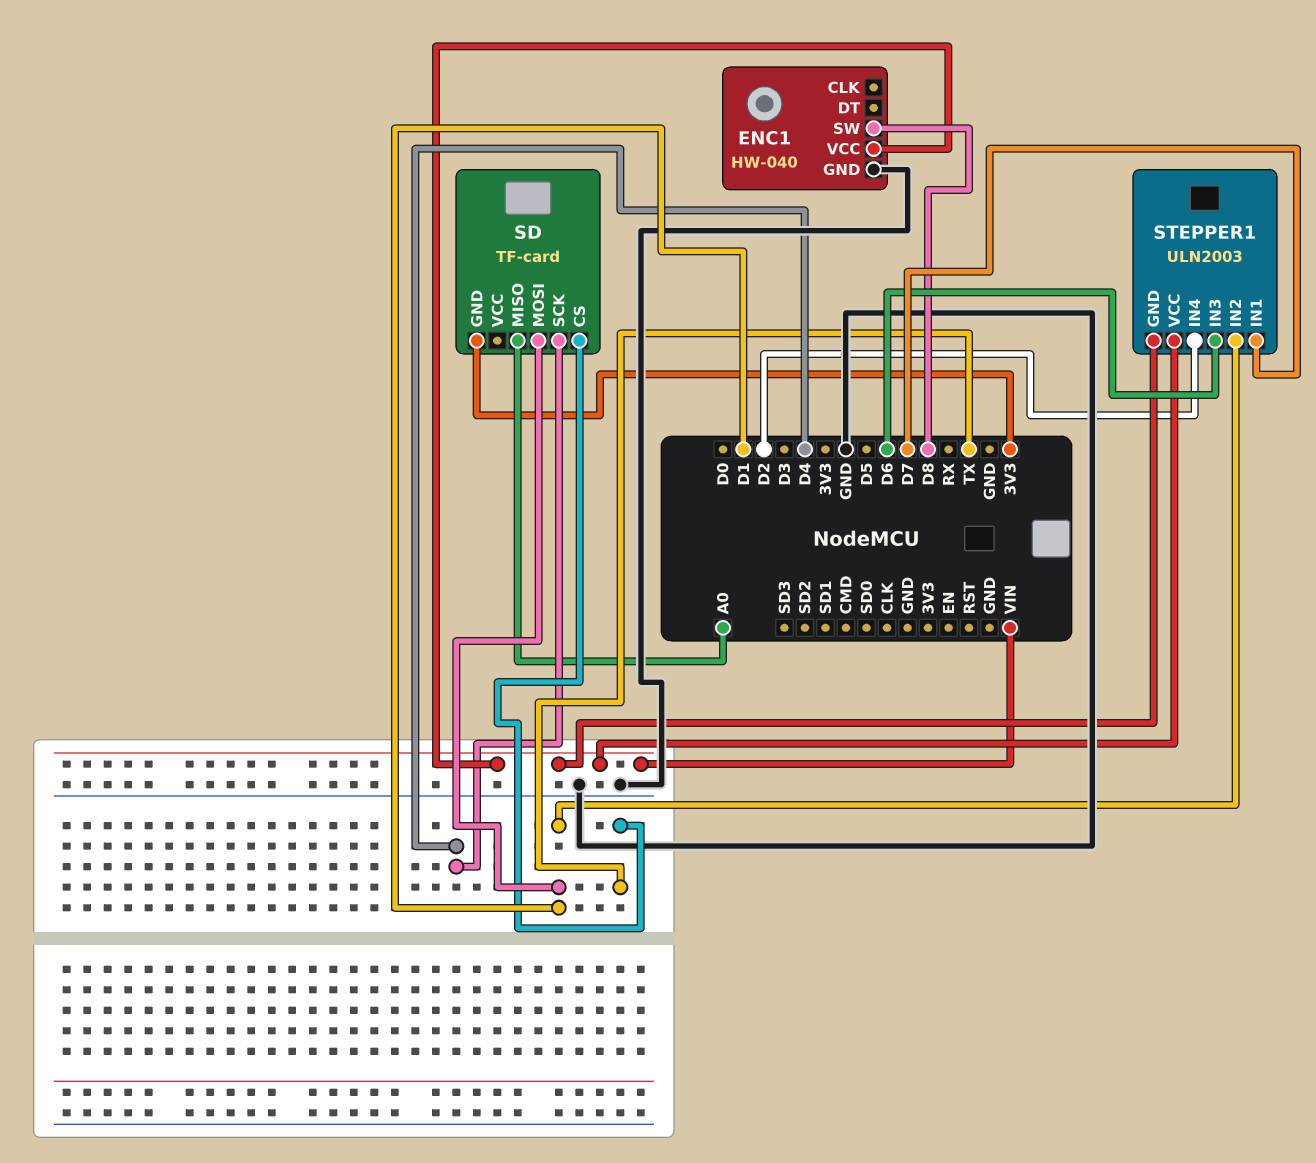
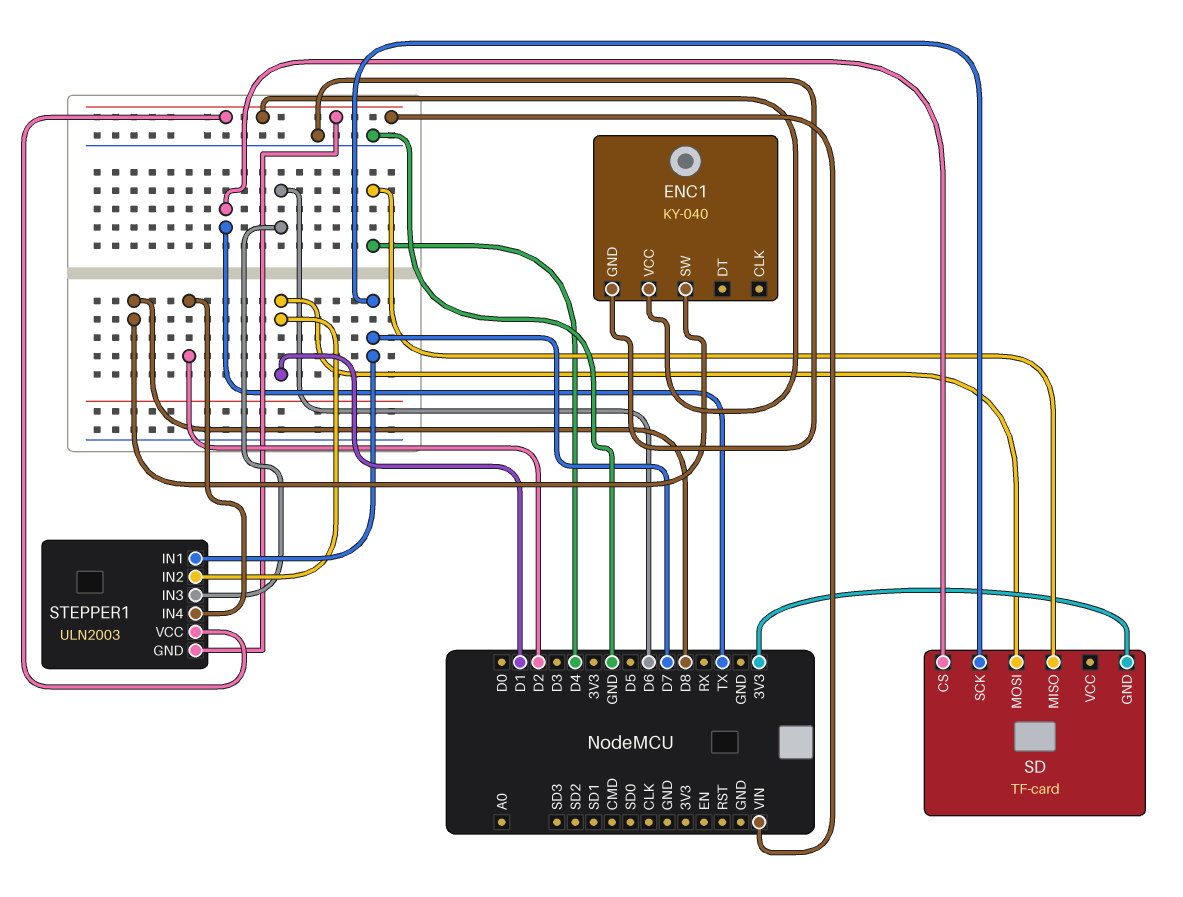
ENC1: HW-040 -> KY-040
SD pin MISO: A0 -> D4
SD pin SCK: D4 -> D7

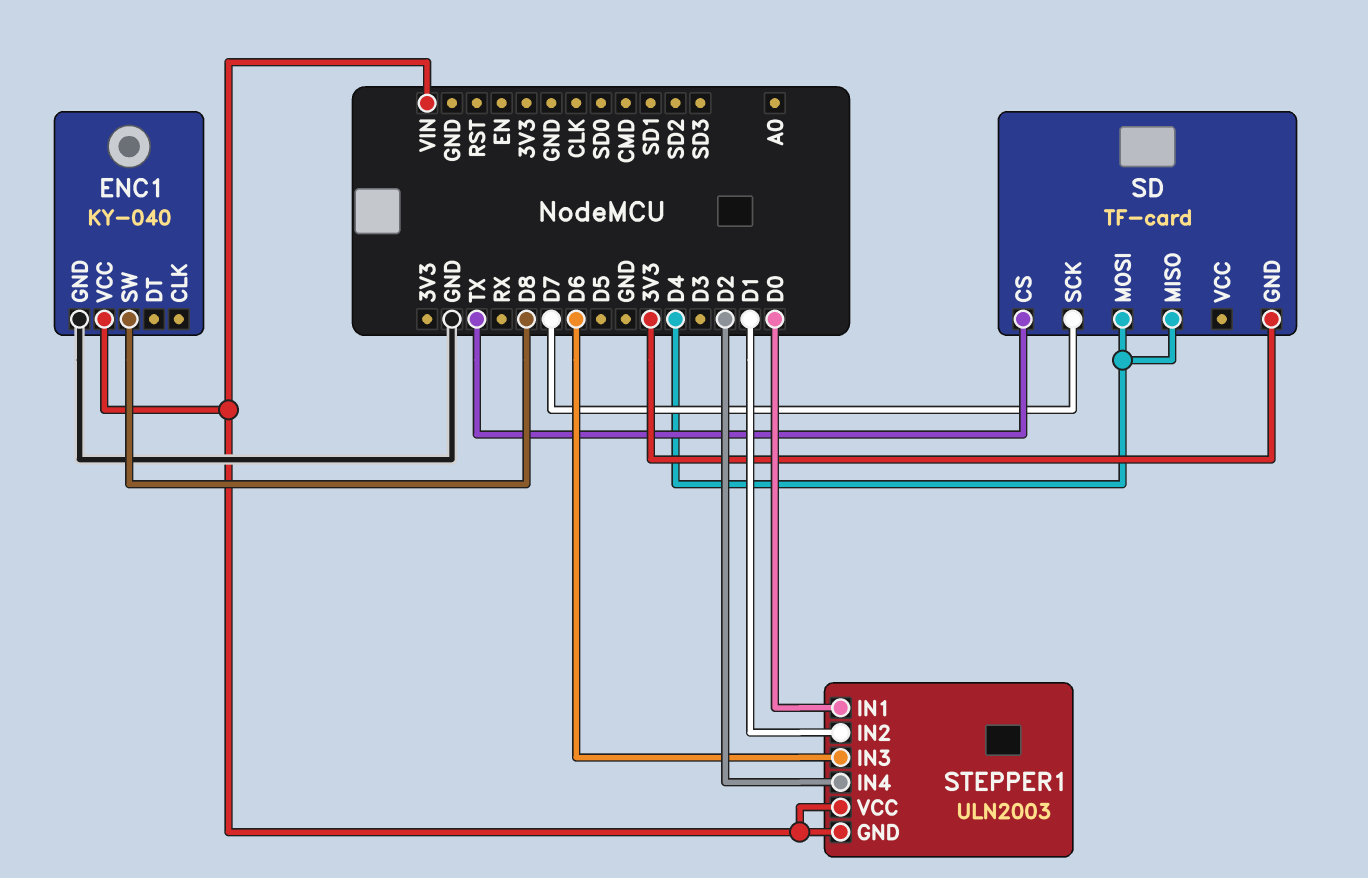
SD pin MOSI: D1 -> D4
STEPPER1 pin IN1: D7 -> D0

